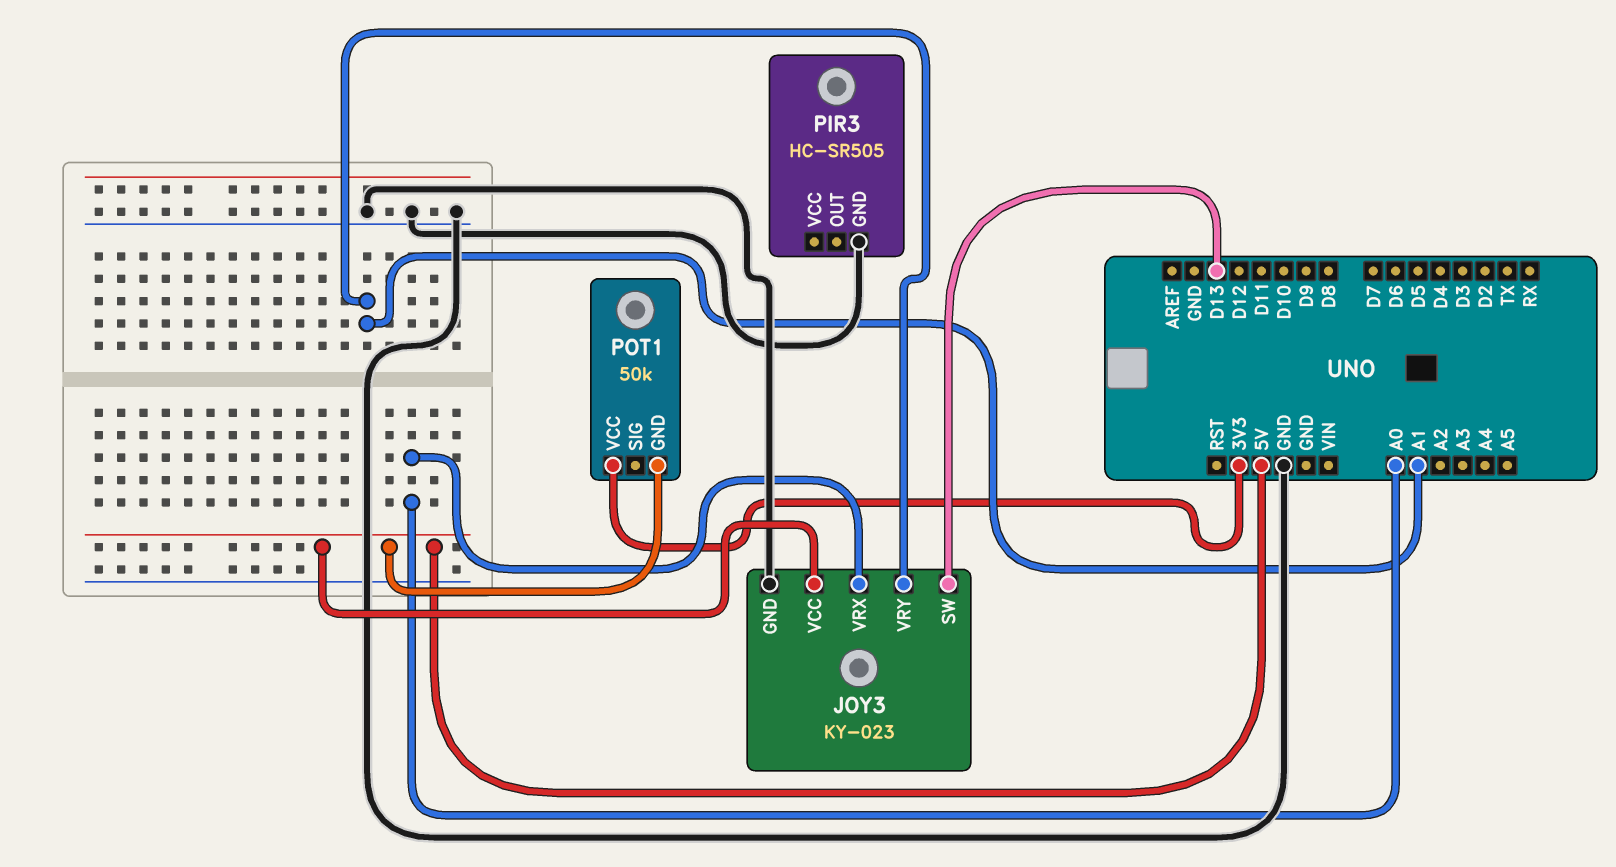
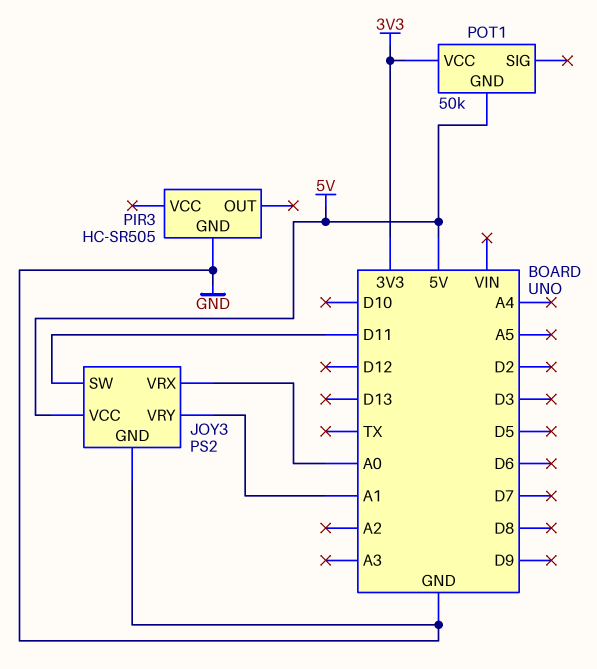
JOY3: KY-023 -> PS2
JOY3 pin SW: D13 -> D11

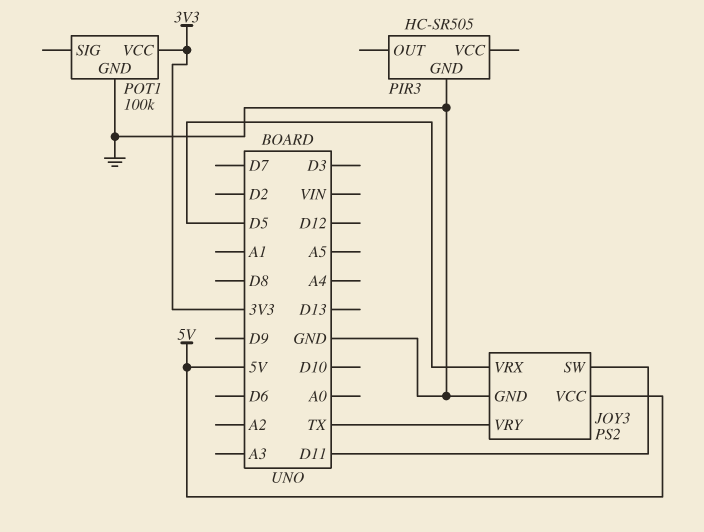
JOY3 pin VRX: A0 -> D5
JOY3 pin VRY: A1 -> TX
POT1: 50k -> 100k
POT1 pin GND: 5V -> GND

